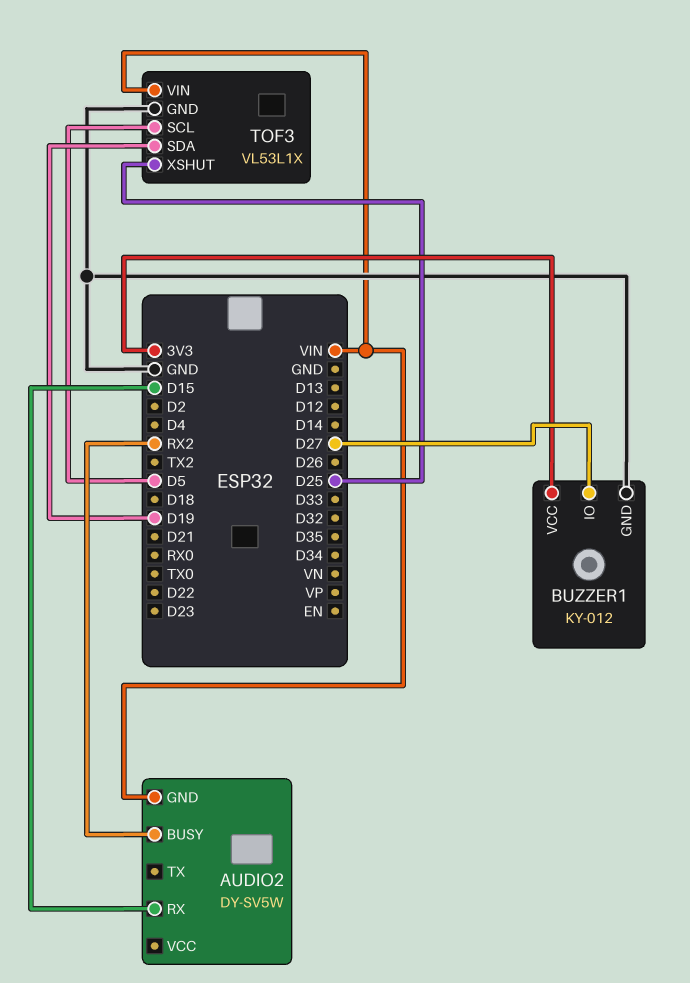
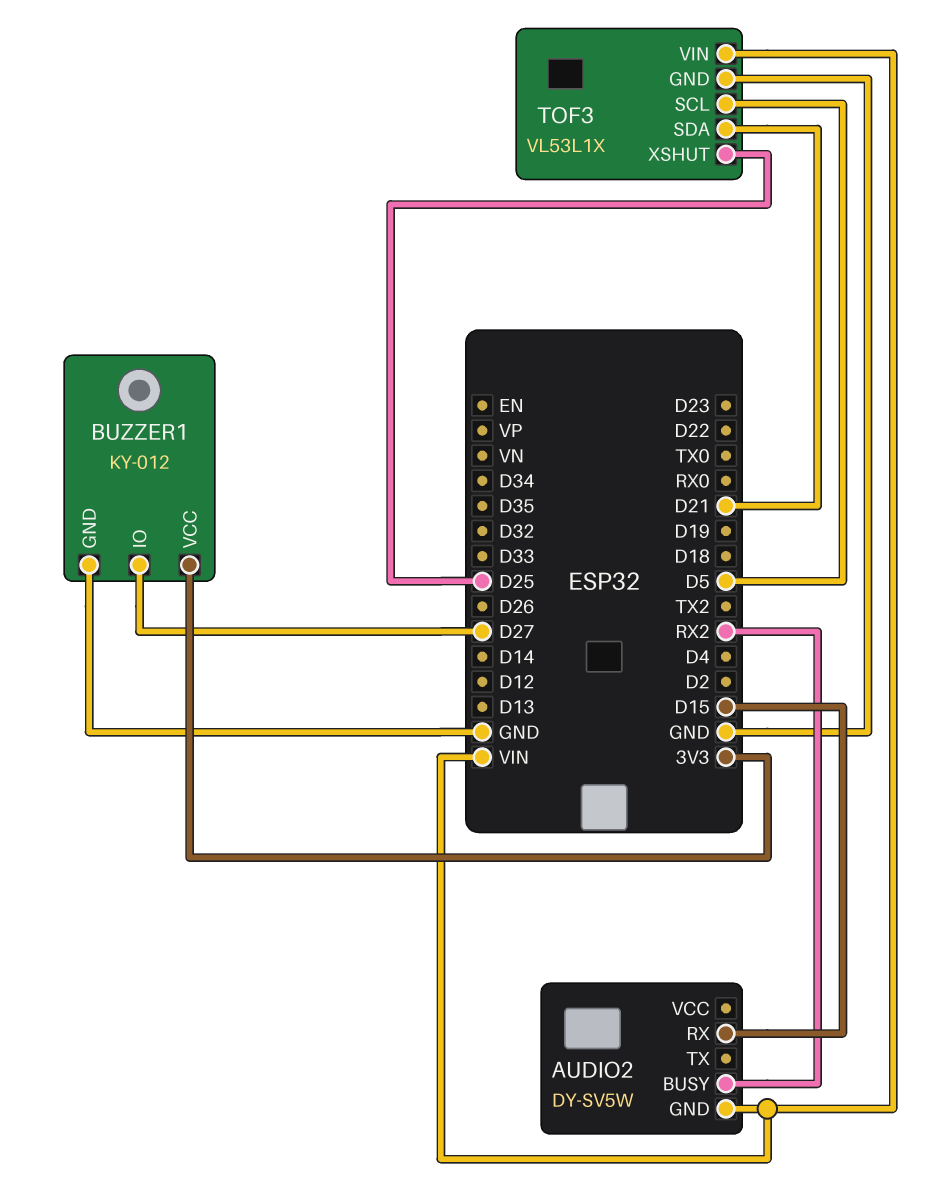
TOF3 pin SDA: D19 -> D21

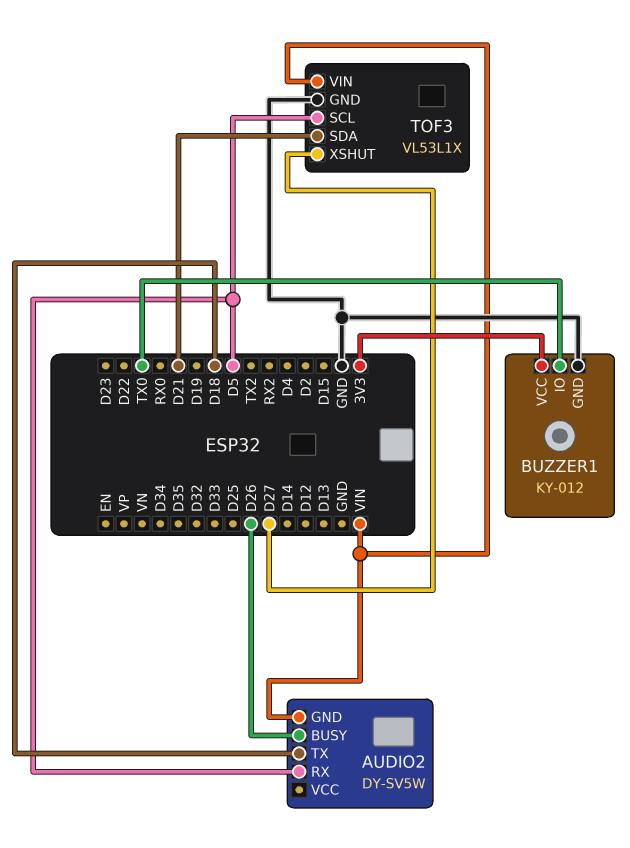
AUDIO2 pin BUSY: RX2 -> D26
AUDIO2 pin RX: D15 -> D5
AUDIO2 pin TX: none -> D18
BUZZER1 pin IO: D27 -> TX0
TOF3 pin XSHUT: D25 -> D27

